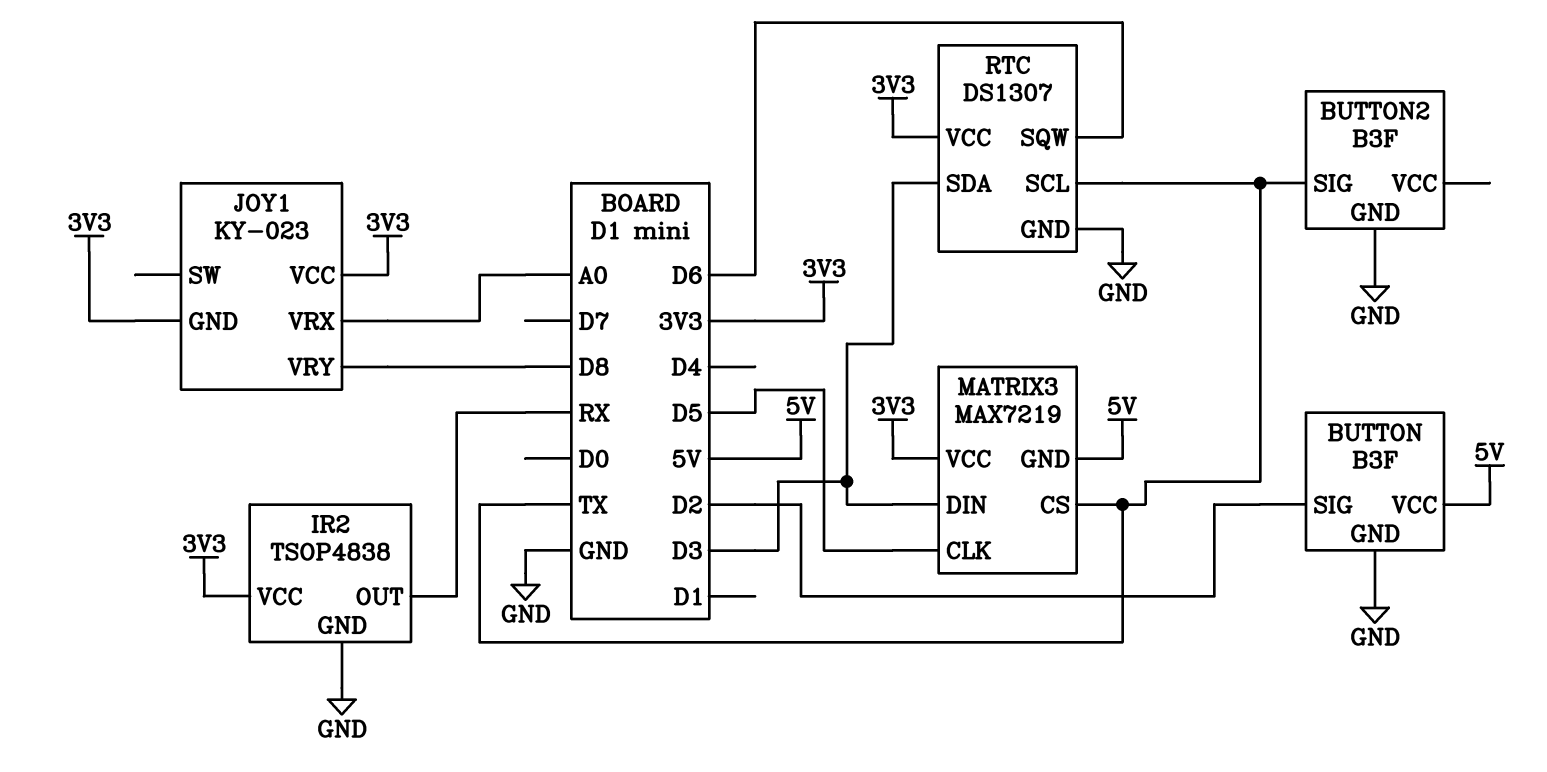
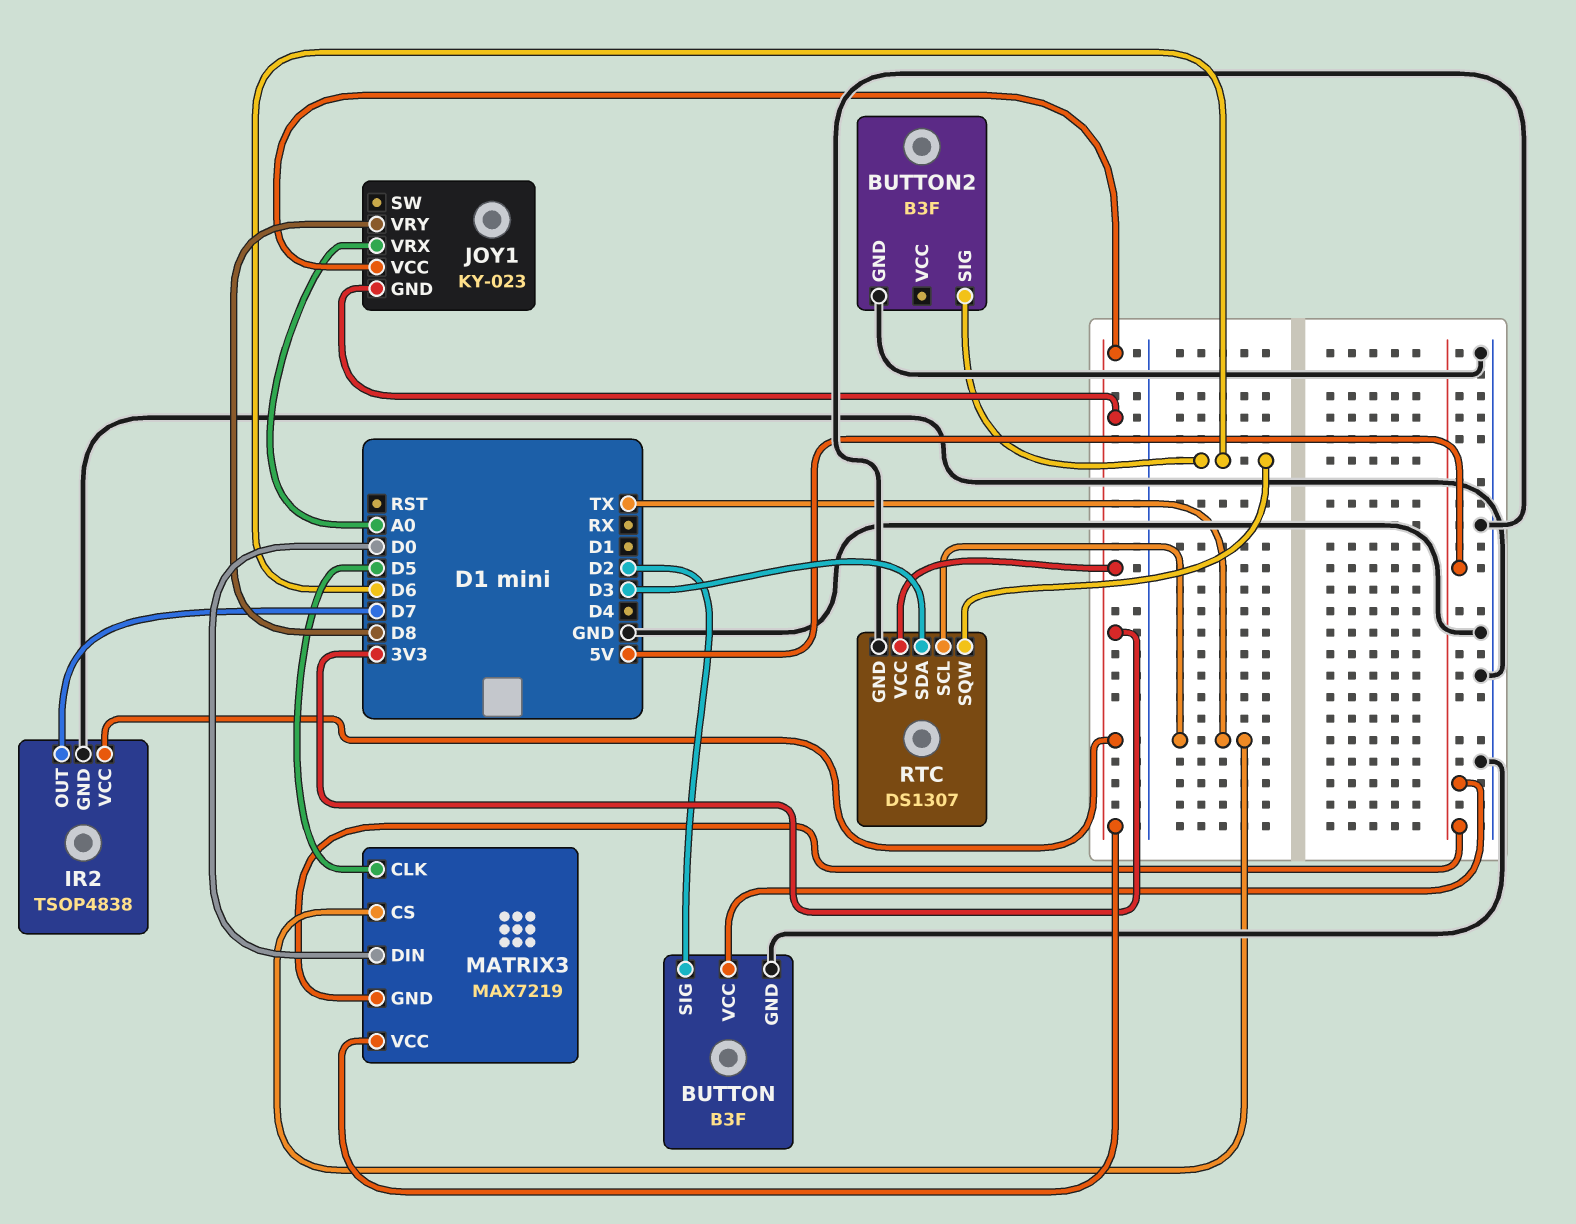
BUTTON2 pin SIG: TX -> D6
IR2 pin OUT: RX -> D7
MATRIX3 pin DIN: D3 -> D0

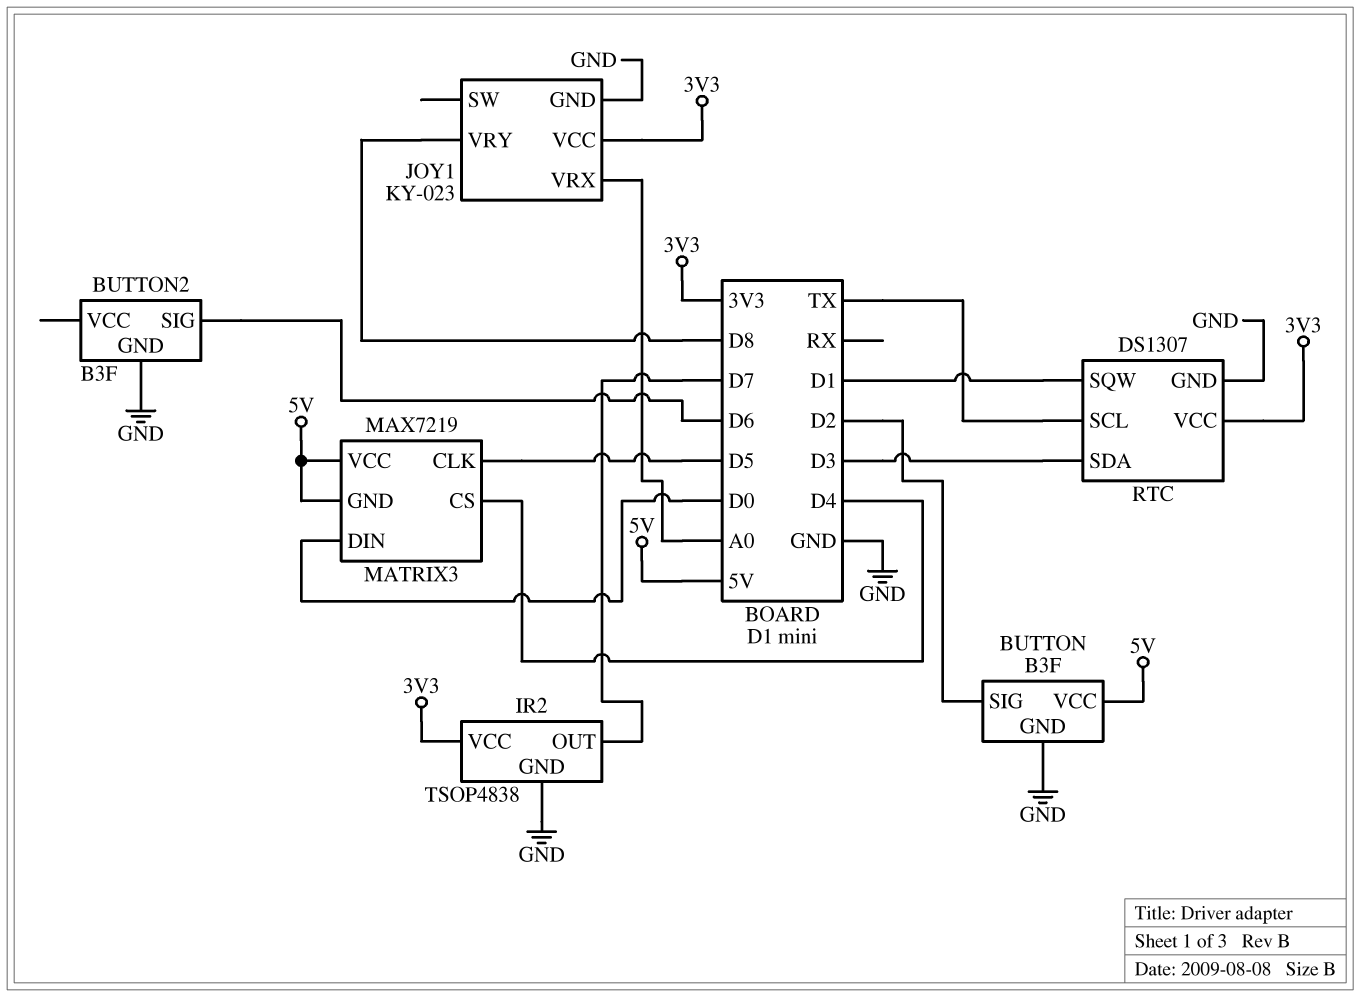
JOY1 pin GND: 3V3 -> GND
MATRIX3 pin CS: TX -> D4
MATRIX3 pin VCC: 3V3 -> 5V
RTC pin SQW: D6 -> D1

